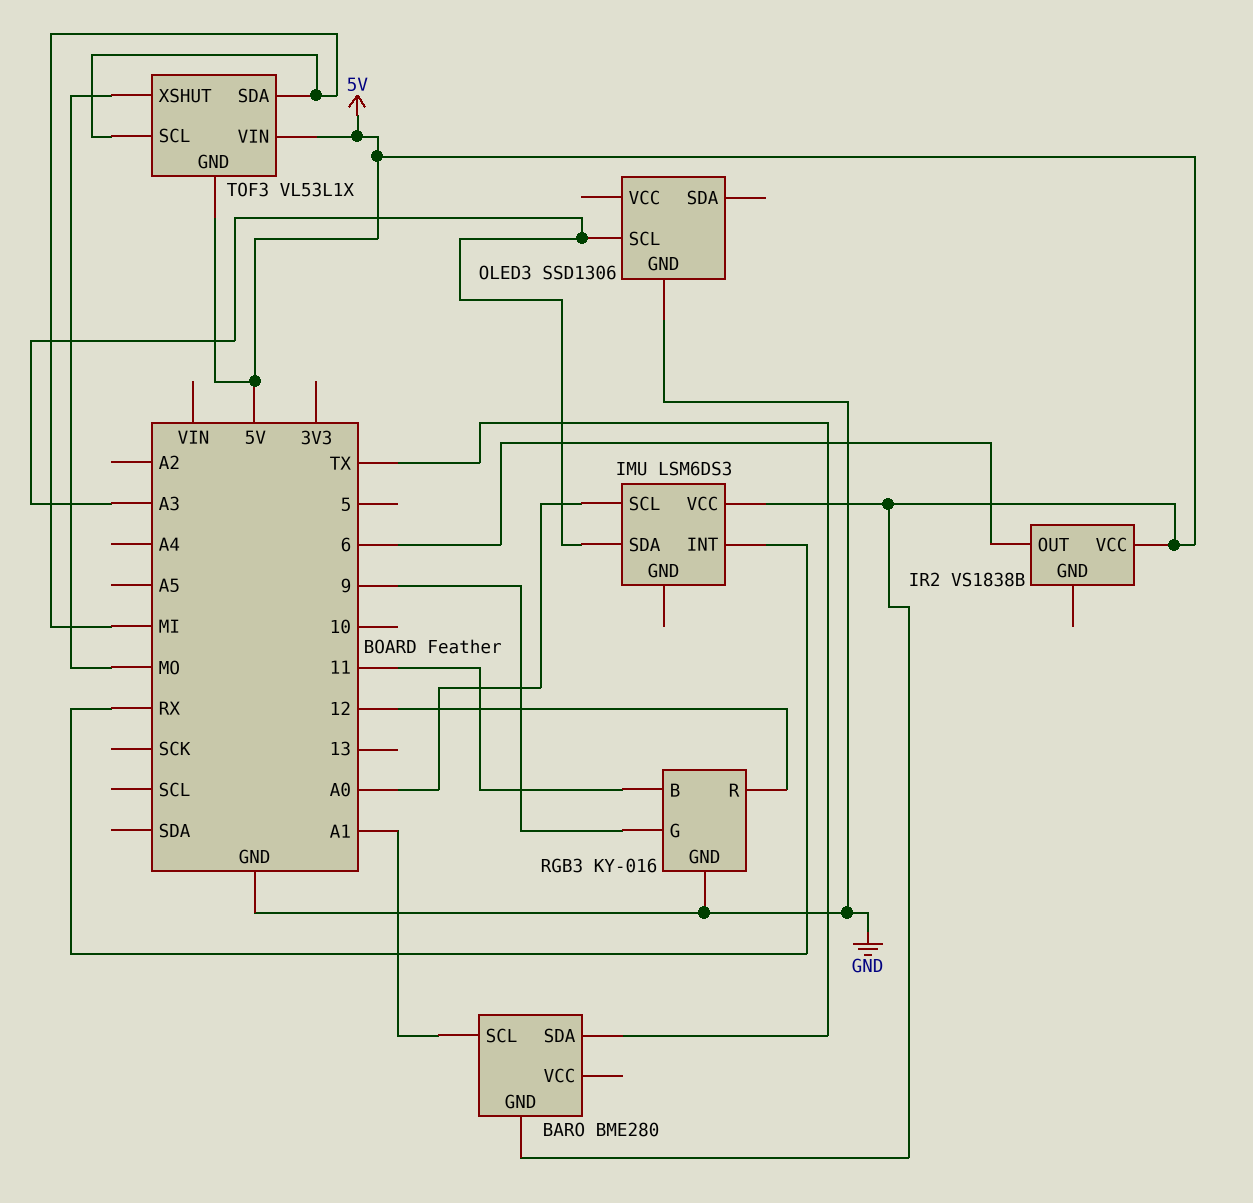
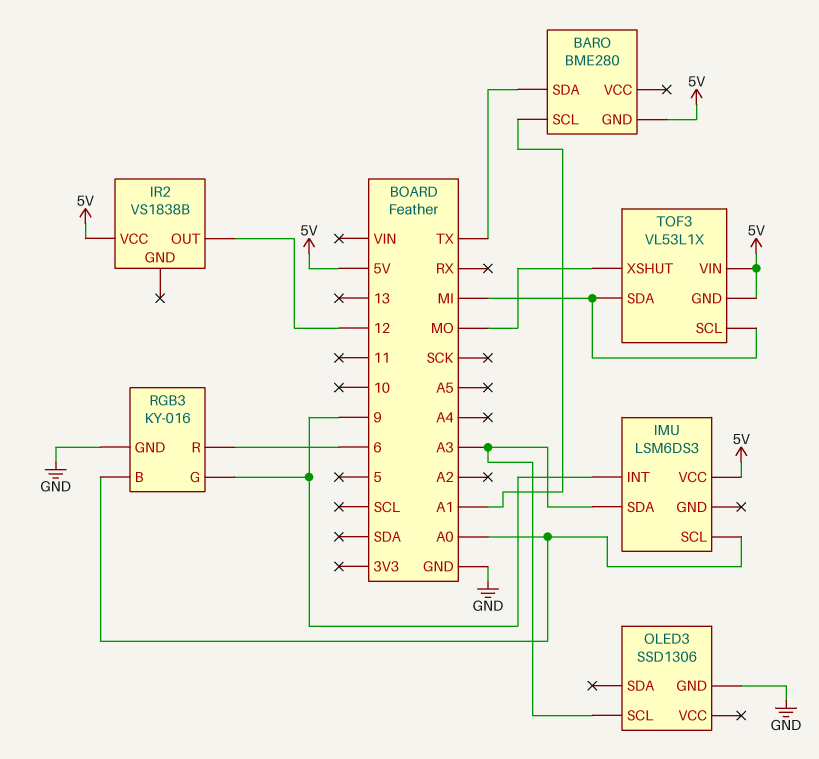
IMU pin INT: RX -> 9
IR2 pin OUT: 6 -> 12
RGB3 pin B: 11 -> A0
RGB3 pin R: 12 -> 6

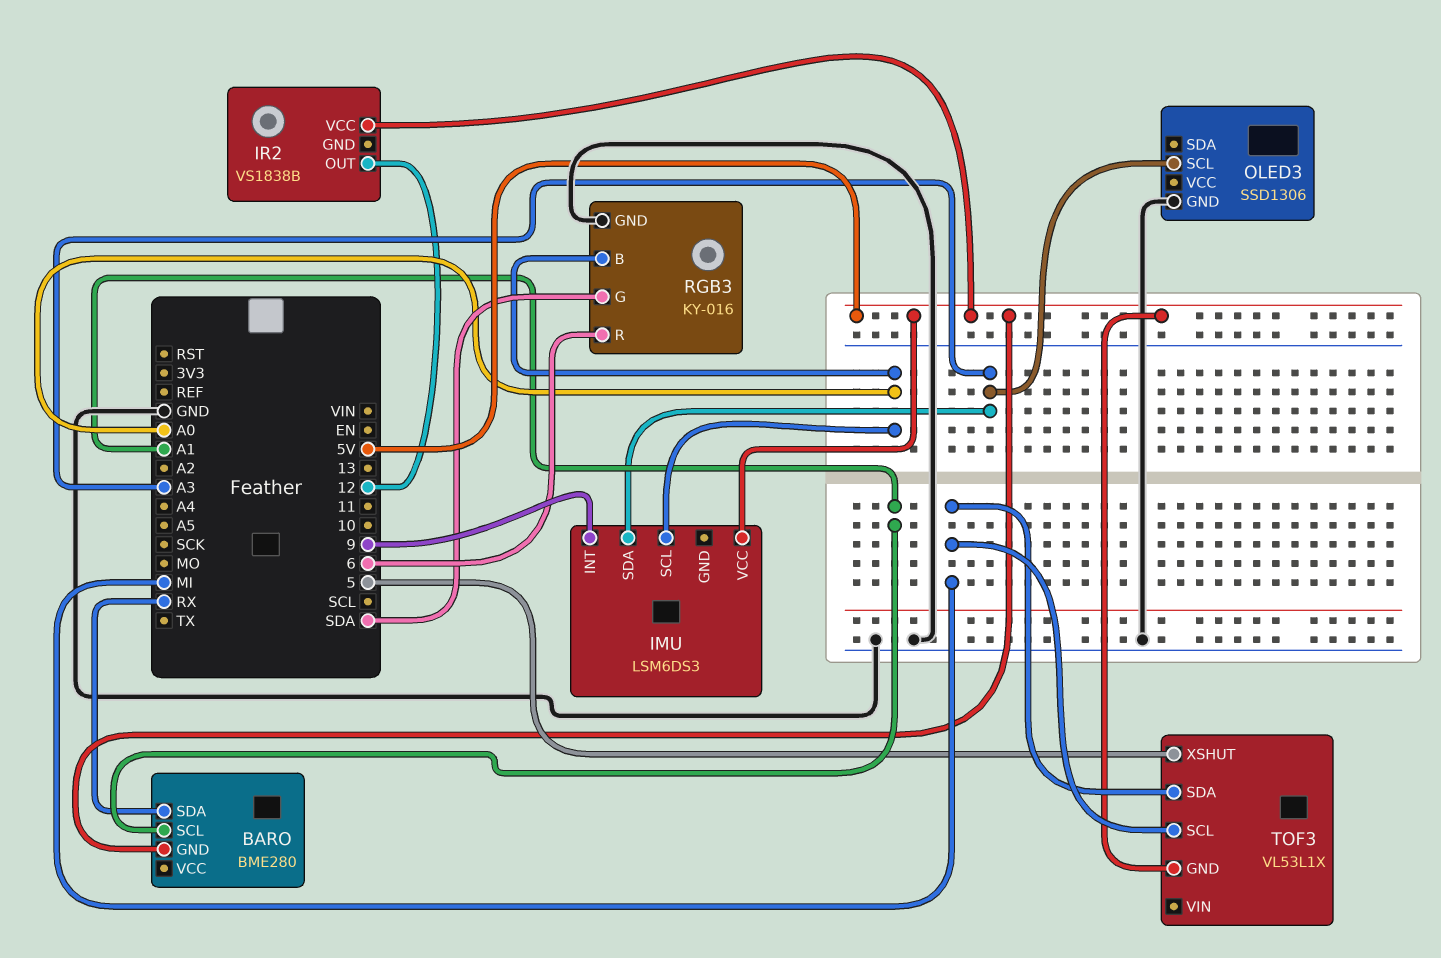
BARO pin SDA: TX -> RX
RGB3 pin G: 9 -> SDA
TOF3 pin VIN: 5V -> none
TOF3 pin XSHUT: MO -> 5

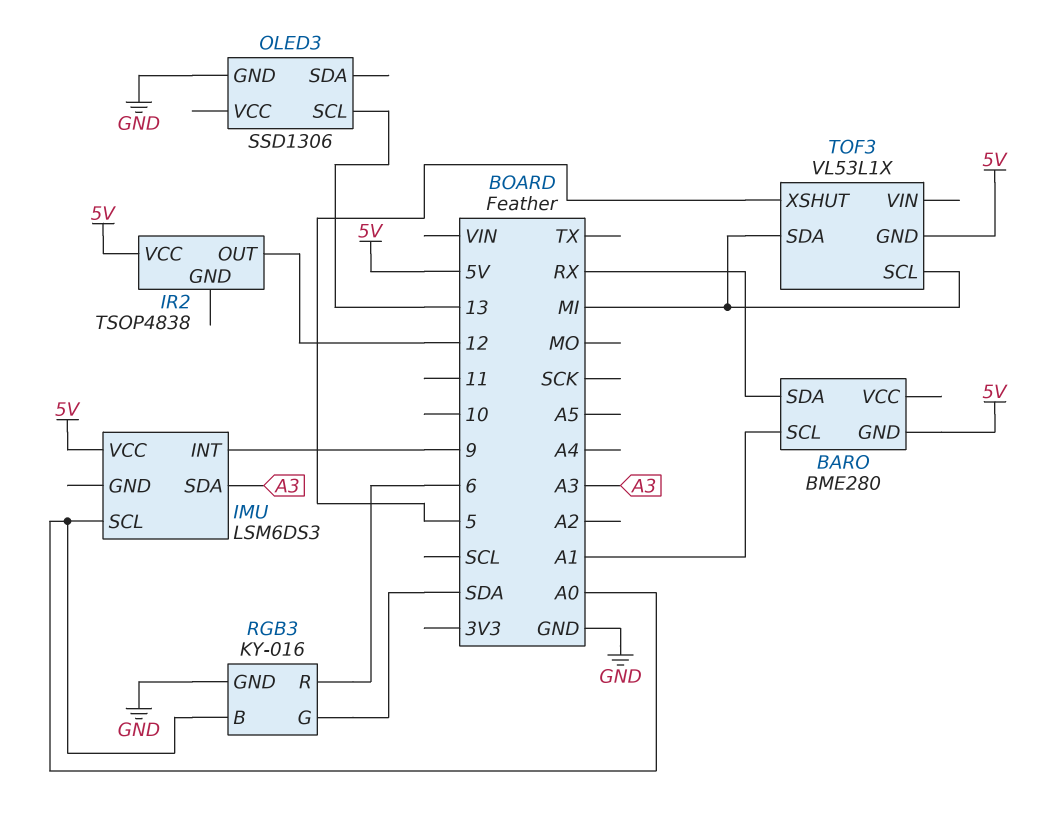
IR2: VS1838B -> TSOP4838
OLED3 pin SCL: A3 -> 13

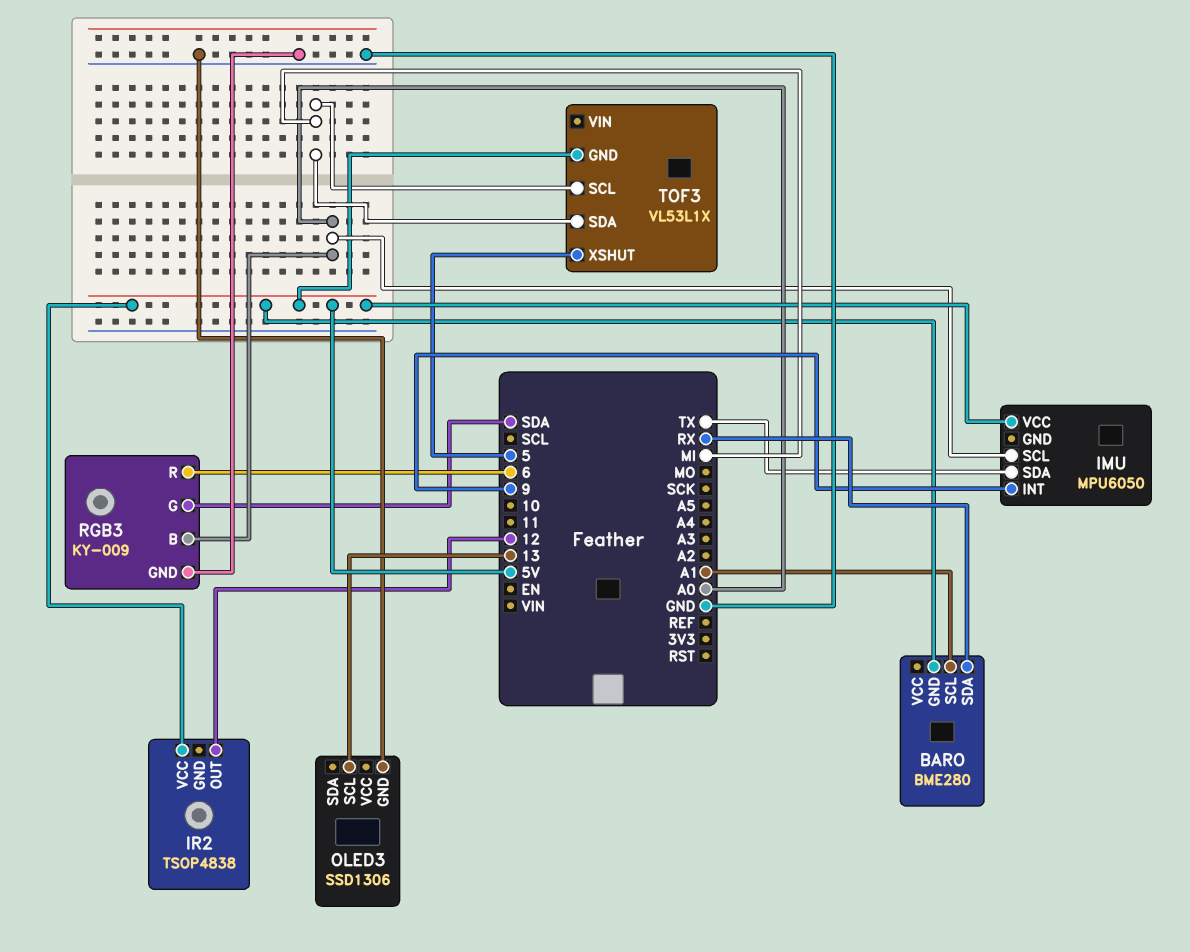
IMU: LSM6DS3 -> MPU6050
IMU pin SDA: A3 -> TX
RGB3: KY-016 -> KY-009

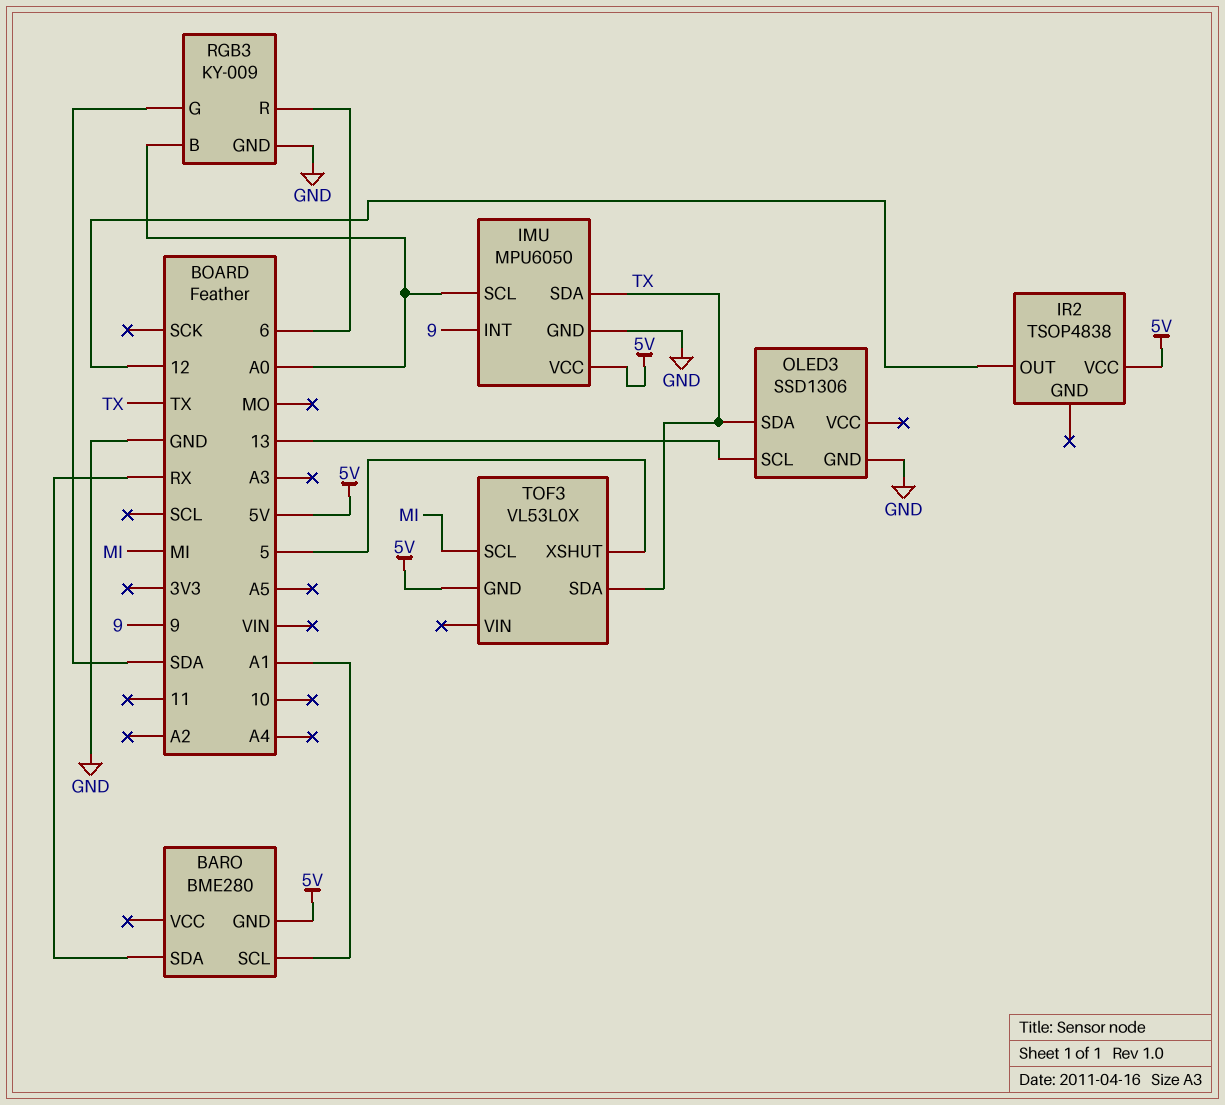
IMU pin GND: none -> GND
OLED3 pin SDA: none -> TX
TOF3: VL53L1X -> VL53L0X
TOF3 pin SDA: MI -> TX

